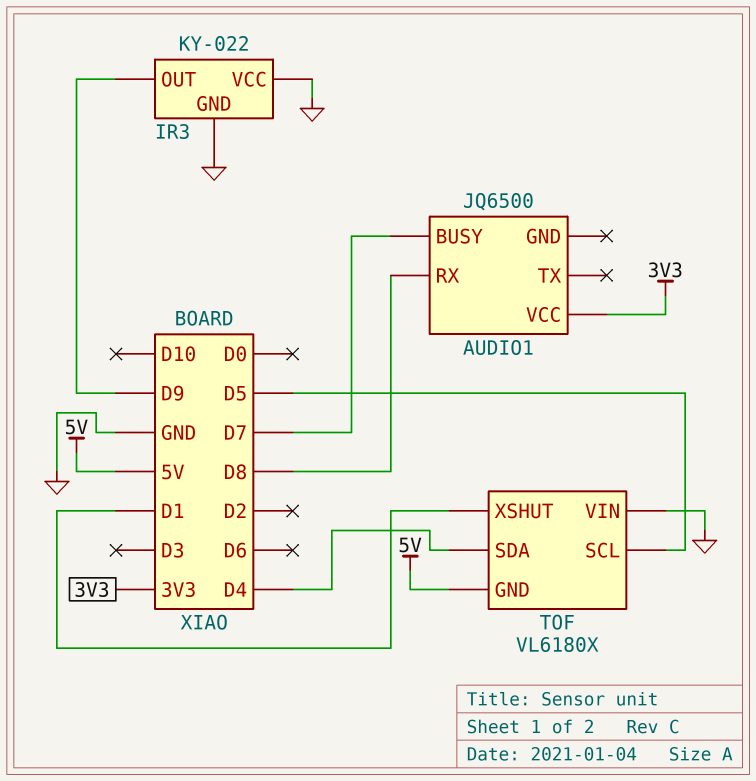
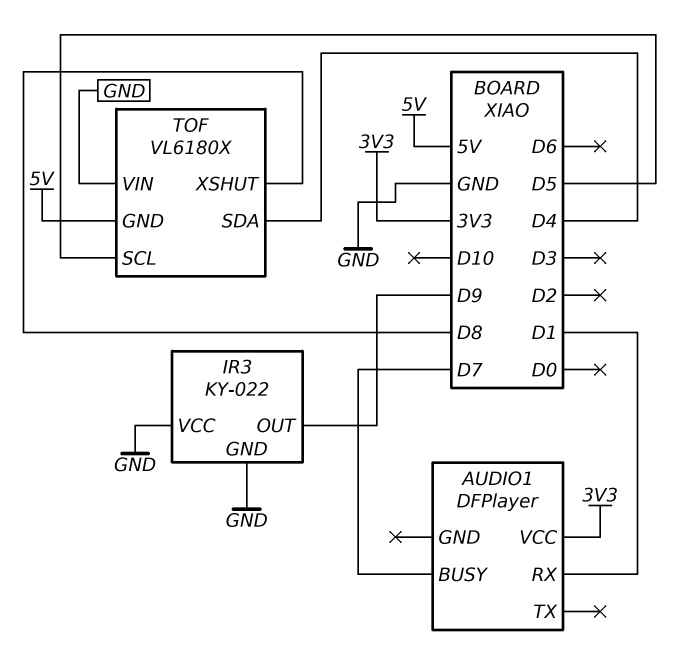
AUDIO1: JQ6500 -> DFPlayer
AUDIO1 pin RX: D8 -> D1
TOF pin XSHUT: D1 -> D8

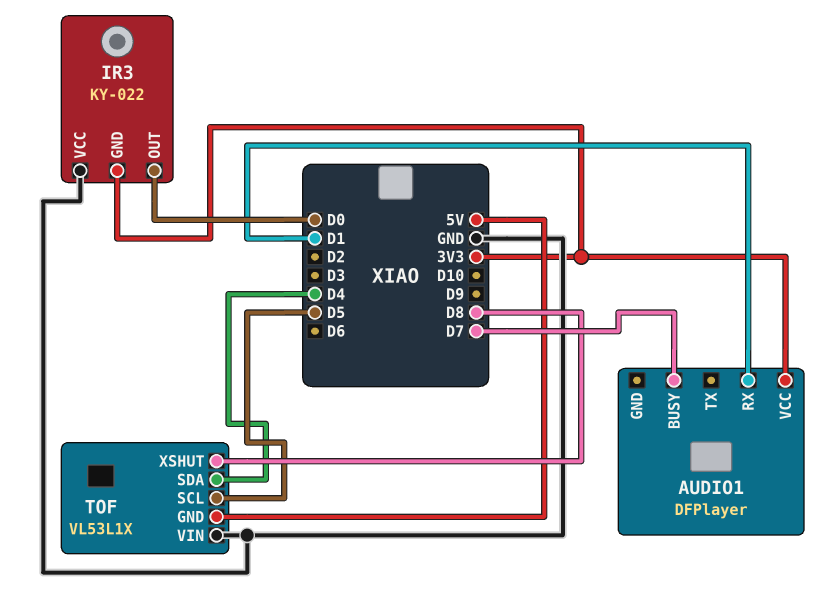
IR3 pin GND: GND -> 3V3
IR3 pin OUT: D9 -> D0
TOF: VL6180X -> VL53L1X

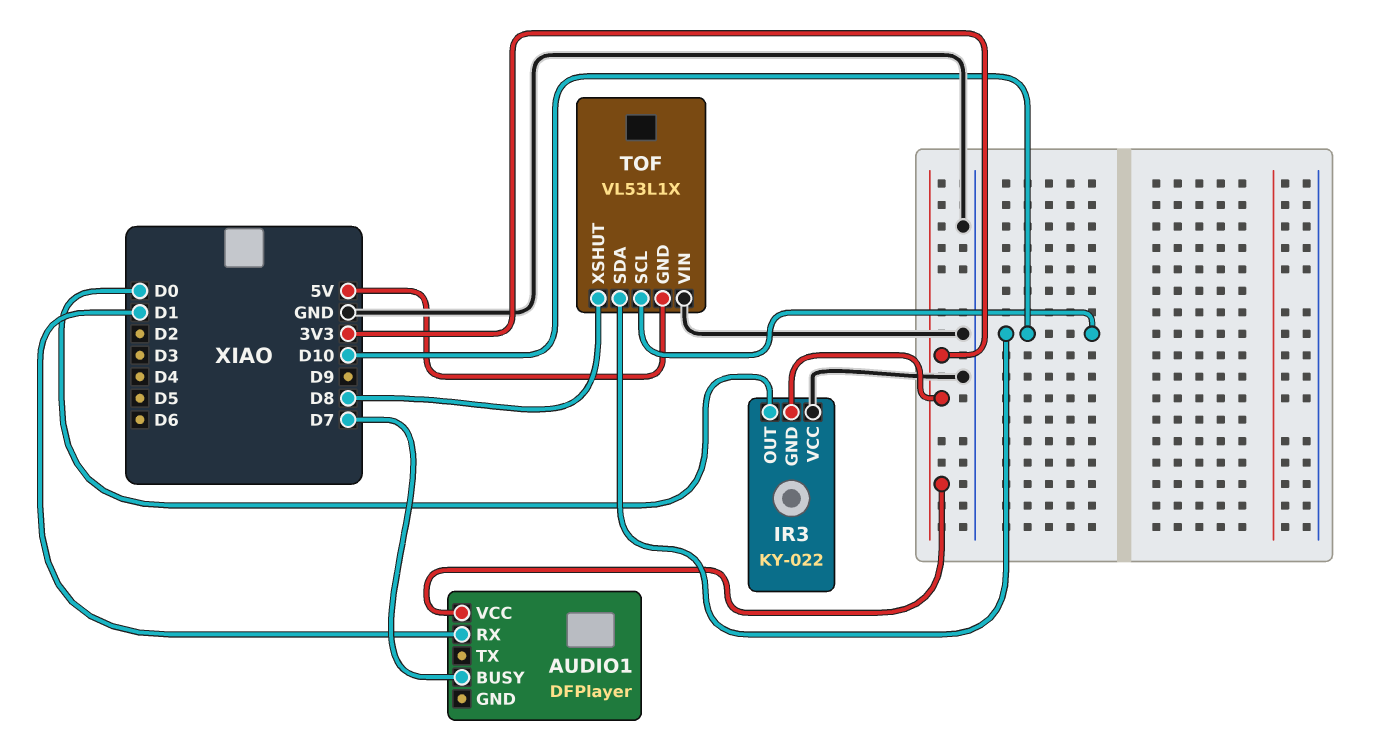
TOF pin SCL: D5 -> D10
TOF pin SDA: D4 -> D10

